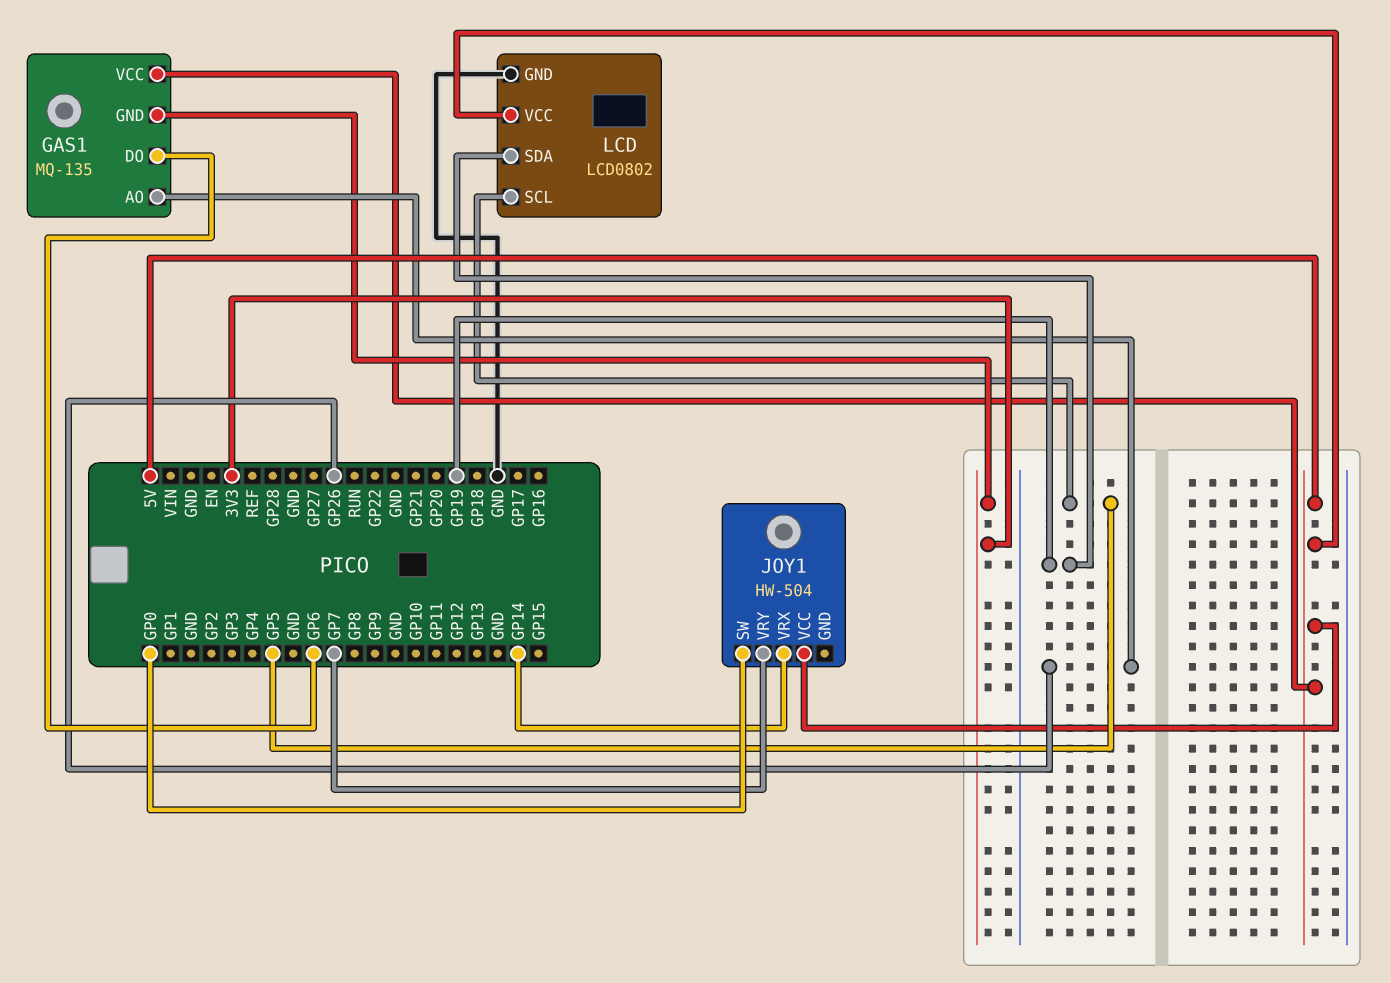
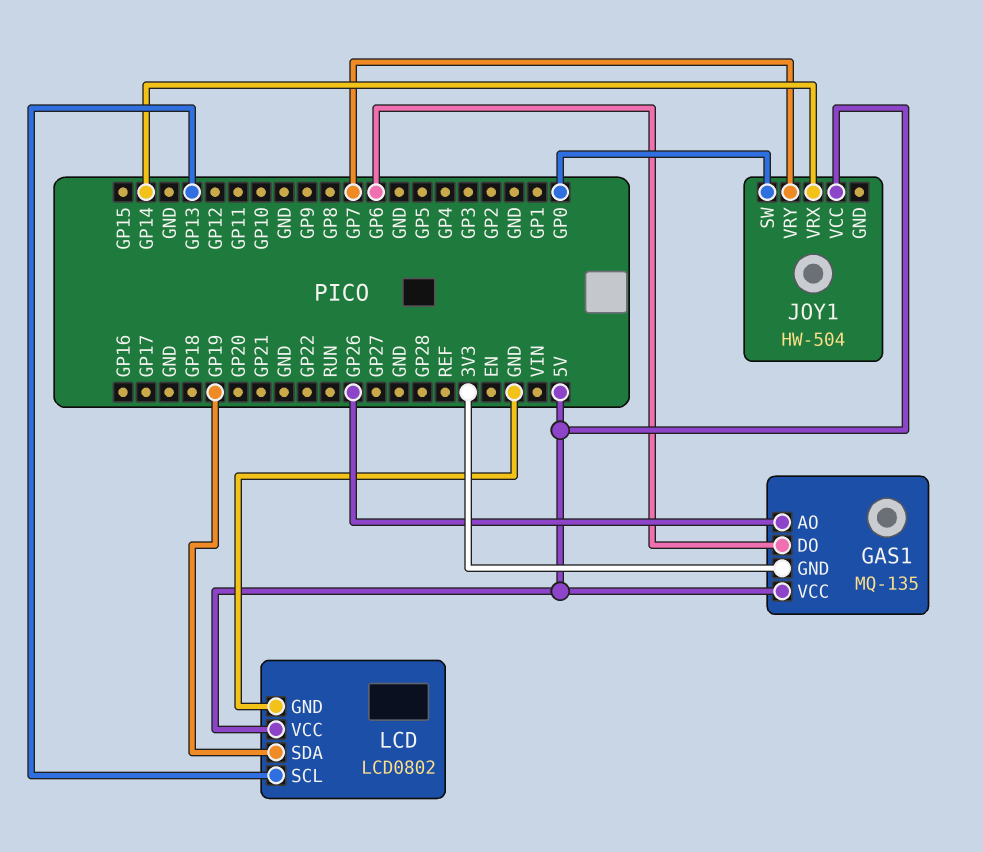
LCD pin SCL: GP5 -> GP13

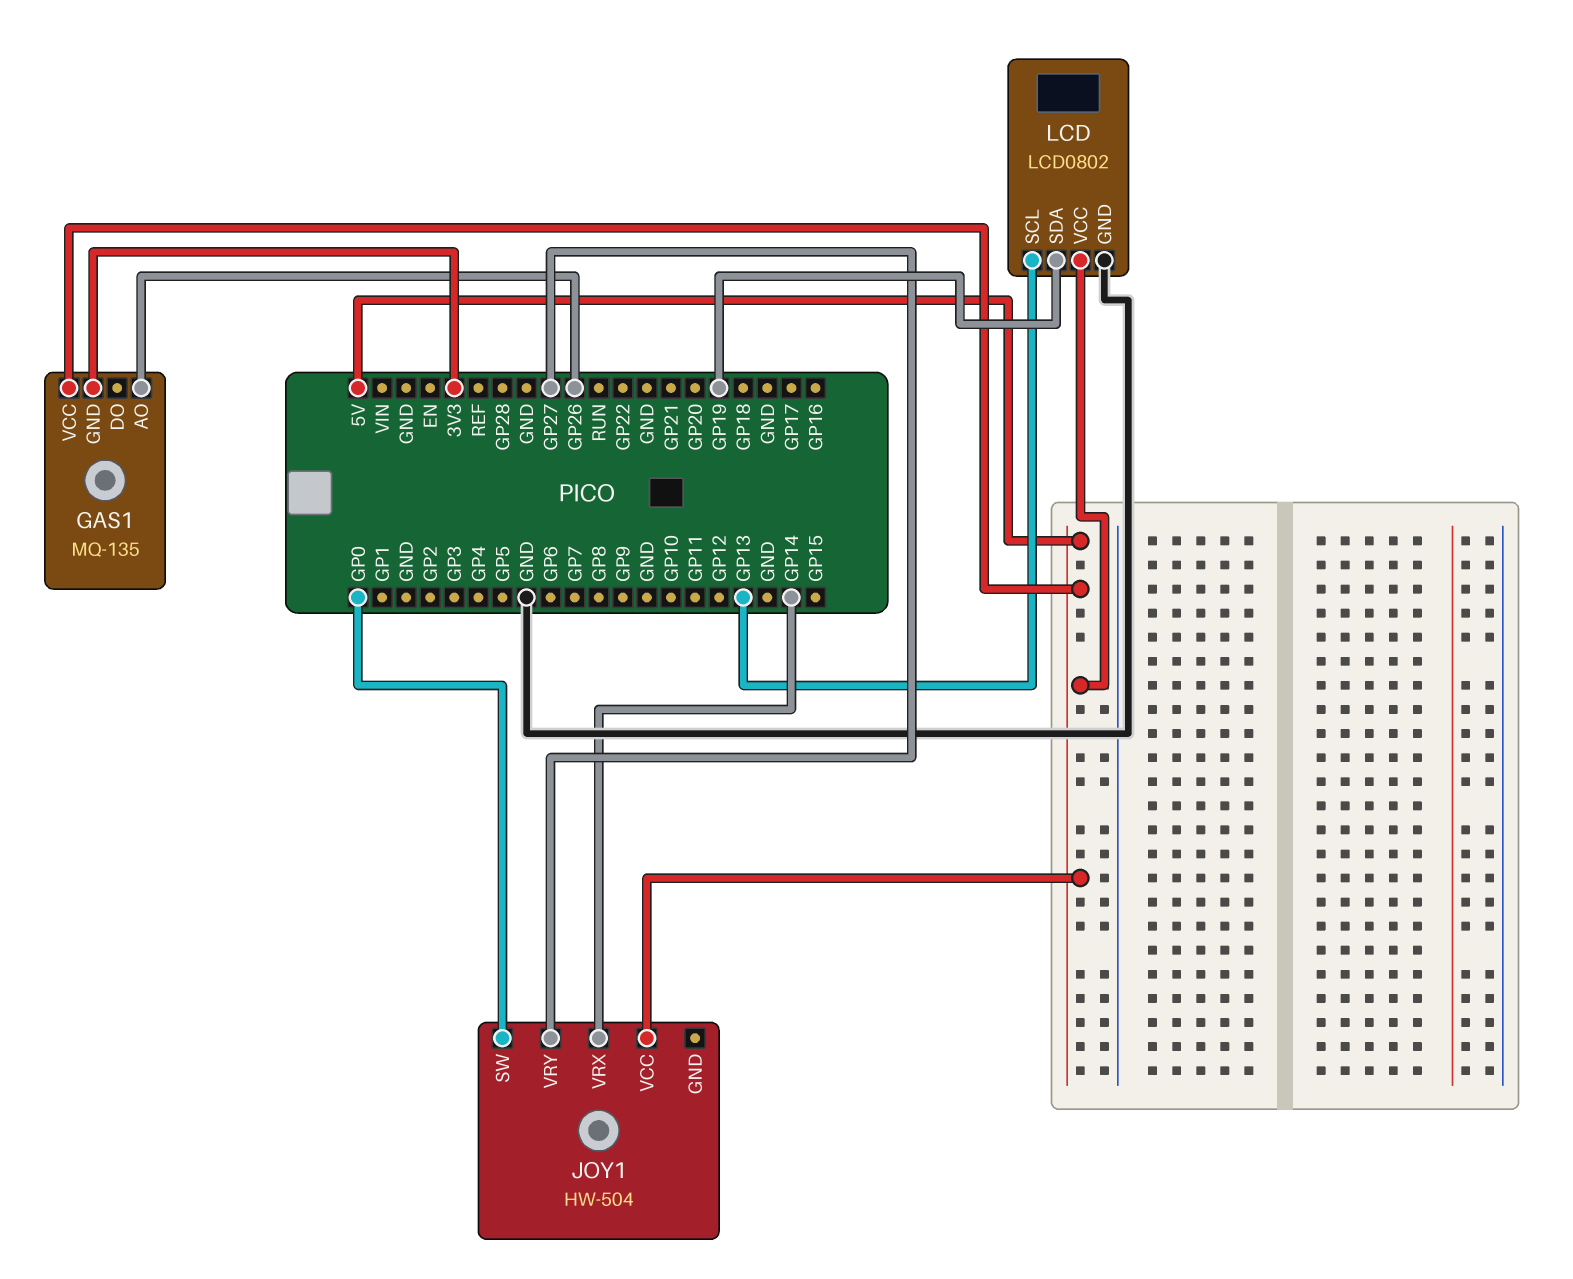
GAS1 pin DO: GP6 -> none
JOY1 pin VRY: GP7 -> GP27

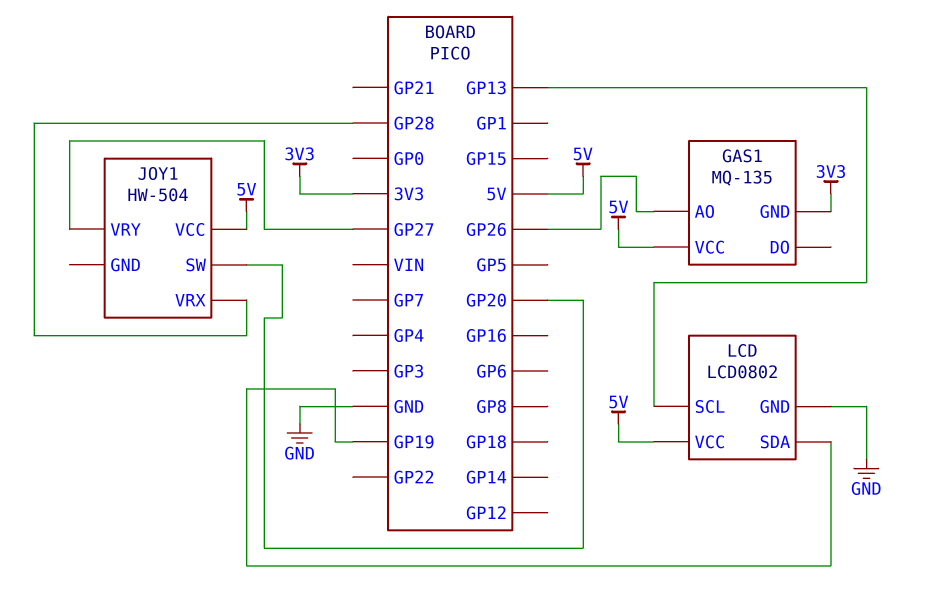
JOY1 pin SW: GP0 -> GP20
JOY1 pin VRX: GP14 -> GP28

